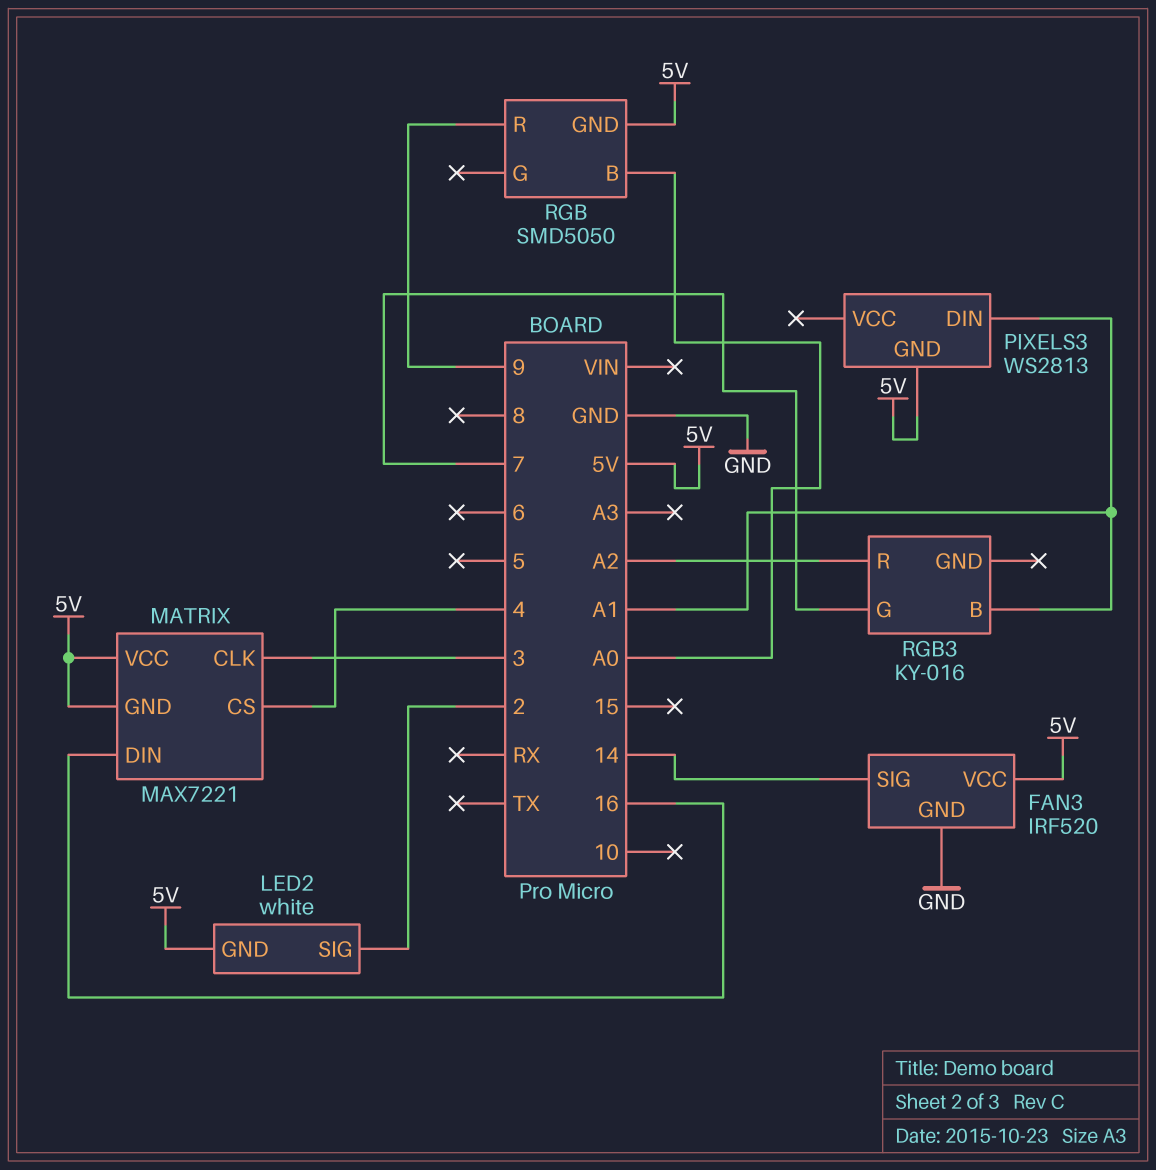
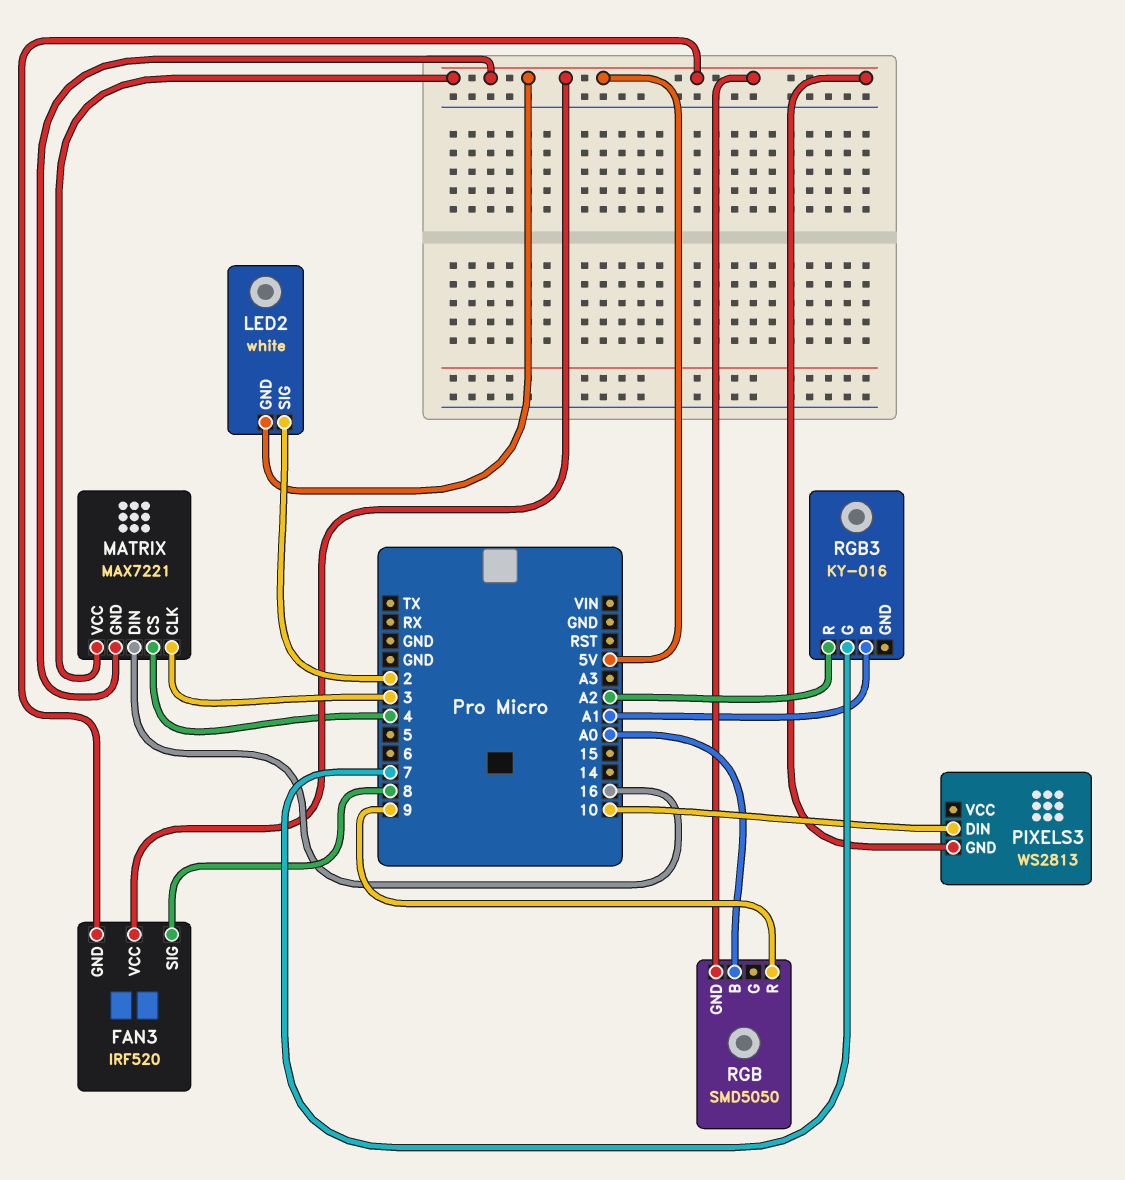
FAN3 pin GND: GND -> 5V
FAN3 pin SIG: 14 -> 8
PIXELS3 pin DIN: A1 -> 10

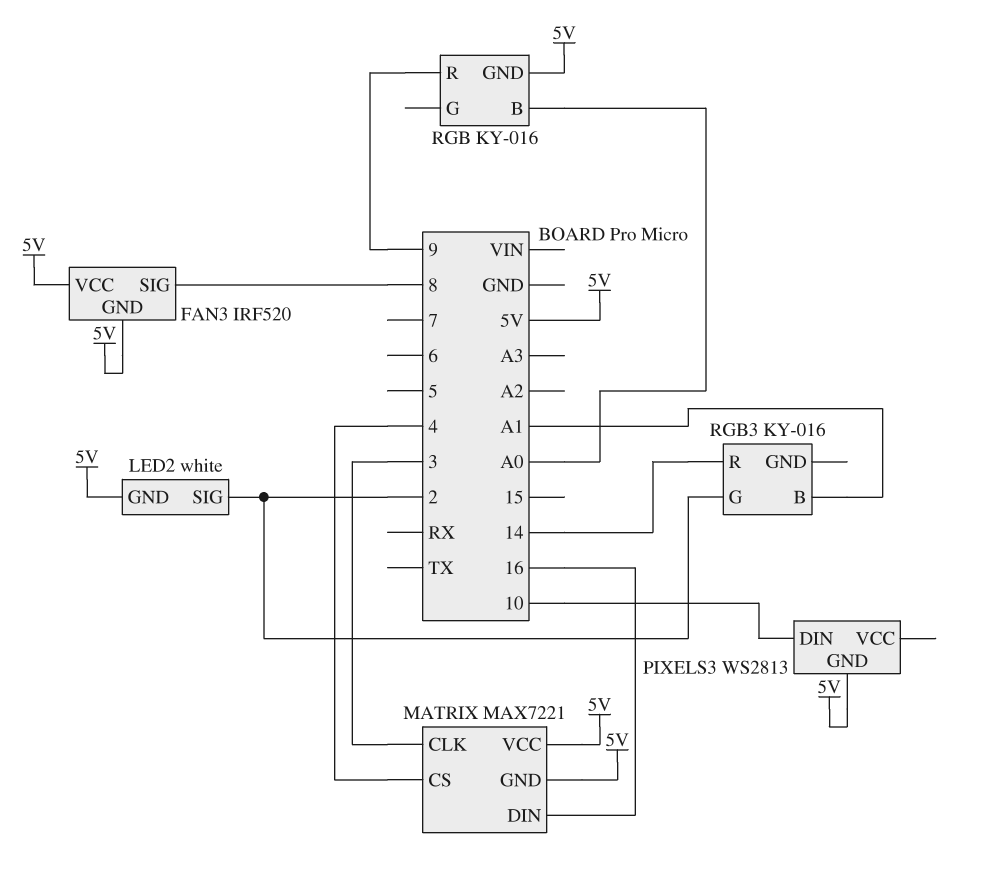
RGB: SMD5050 -> KY-016
RGB3 pin G: 7 -> 2
RGB3 pin R: A2 -> 14

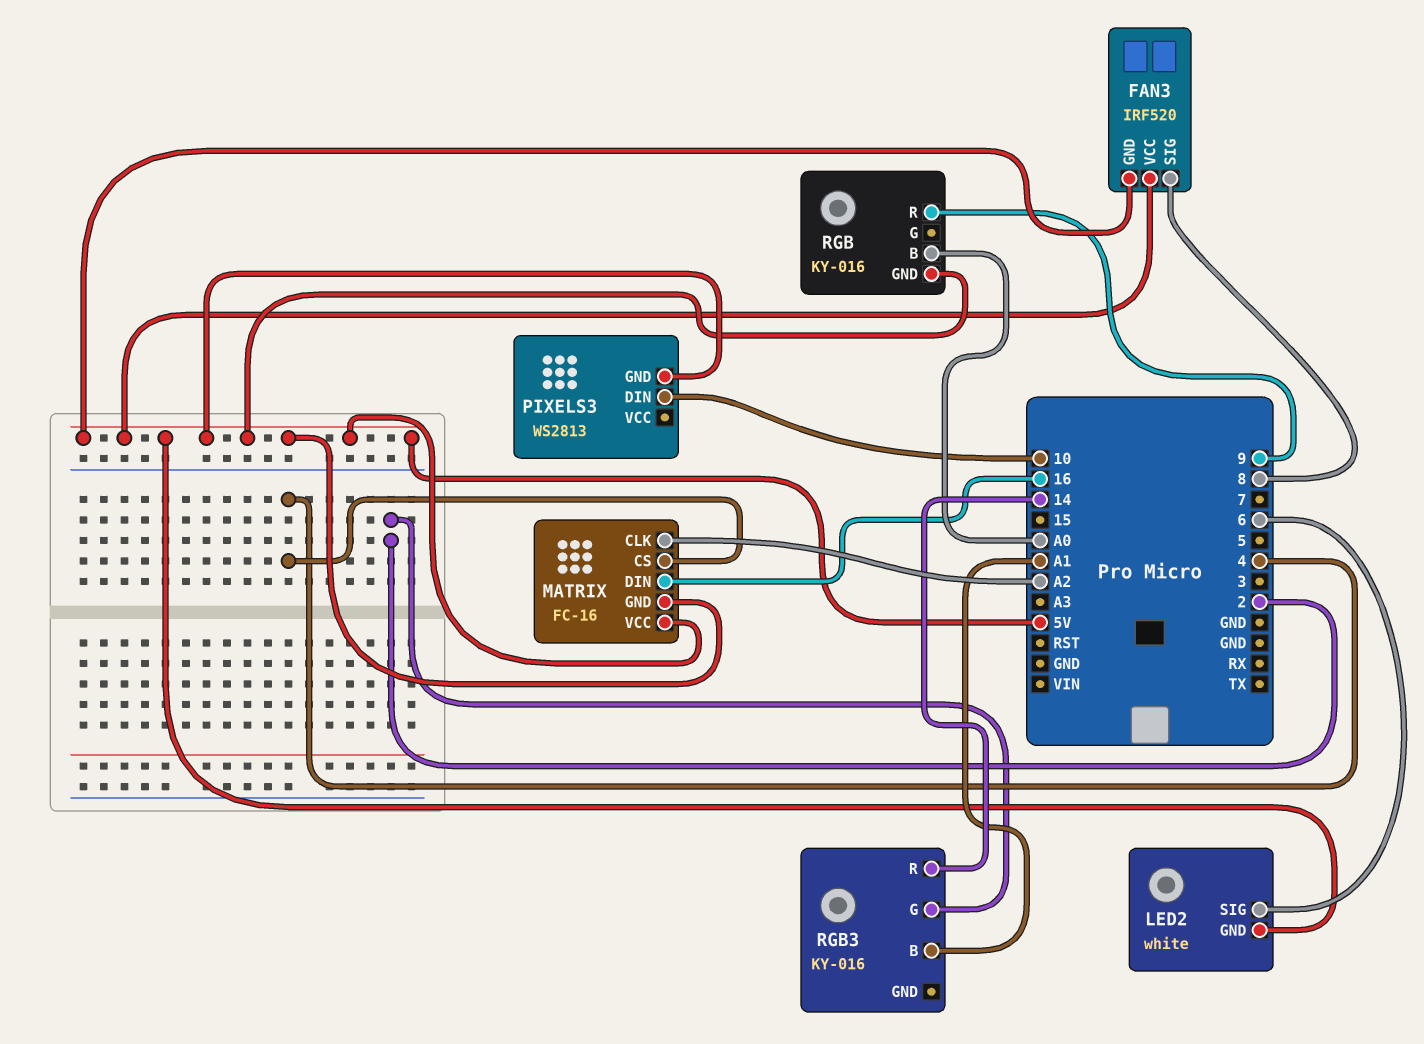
LED2 pin SIG: 2 -> 6
MATRIX: MAX7221 -> FC-16
MATRIX pin CLK: 3 -> A2

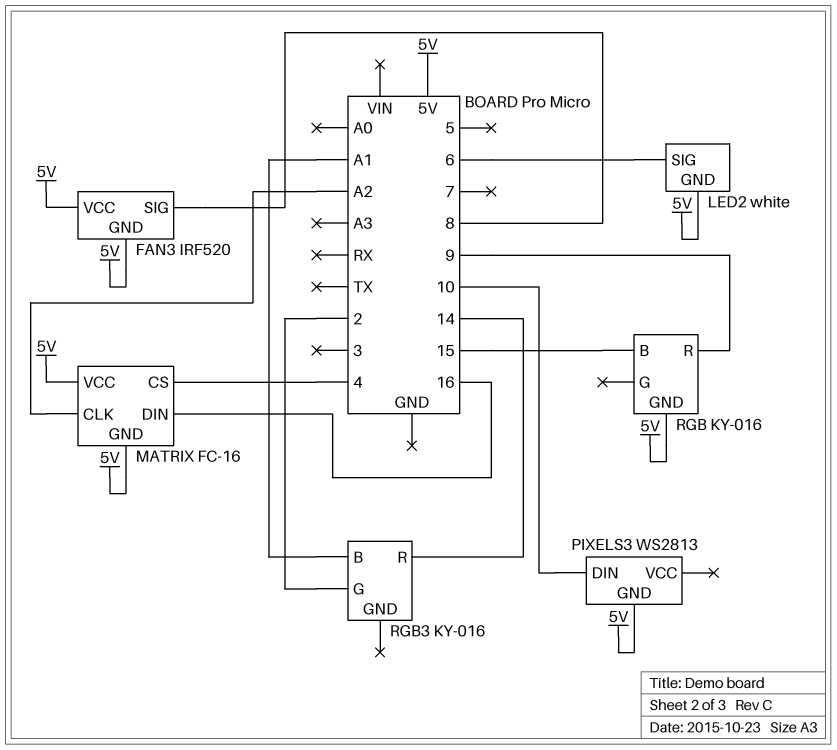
RGB pin B: A0 -> 15

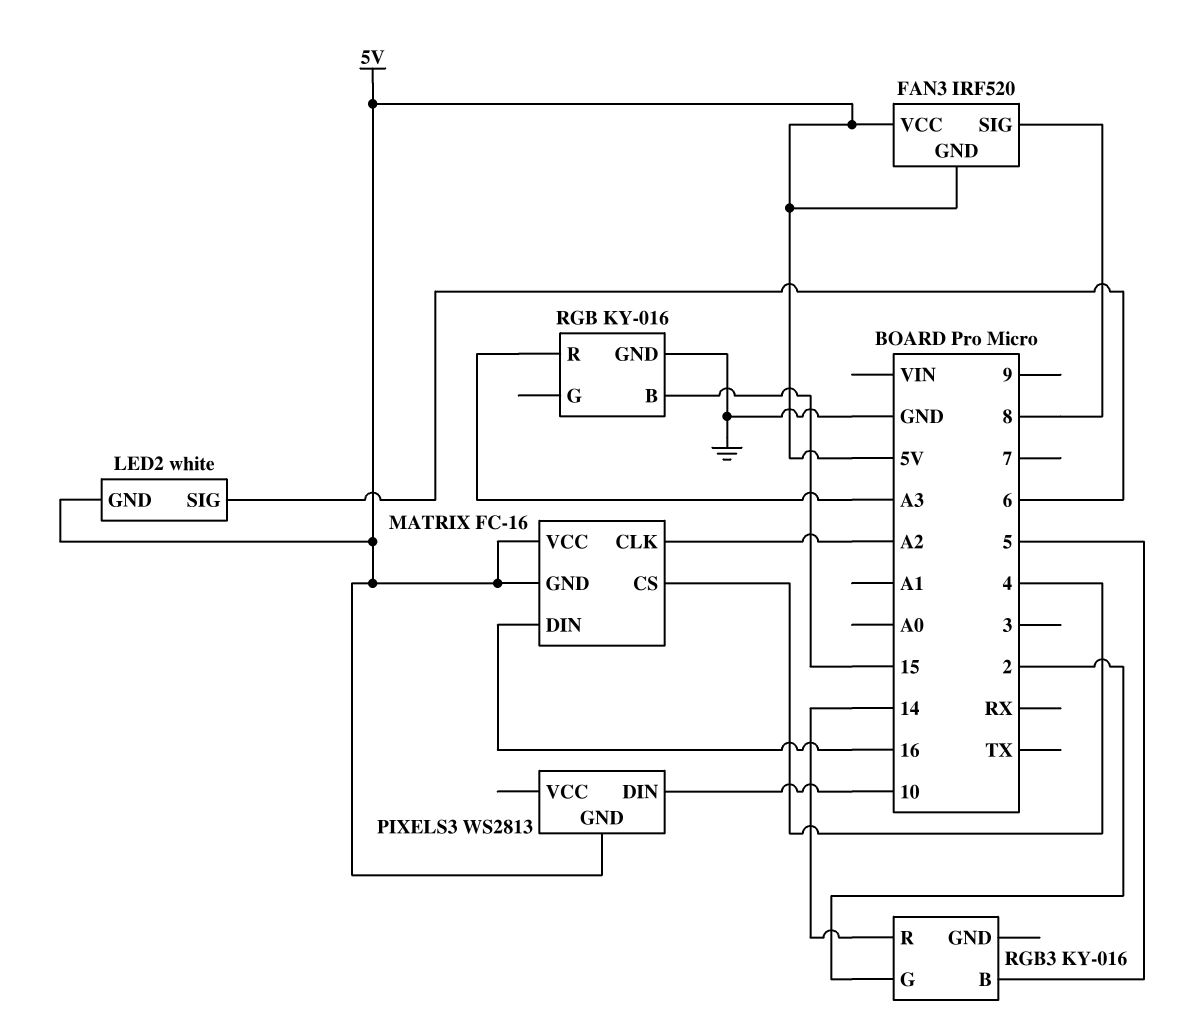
RGB pin GND: 5V -> GND
RGB pin R: 9 -> A3
RGB3 pin B: A1 -> 5

